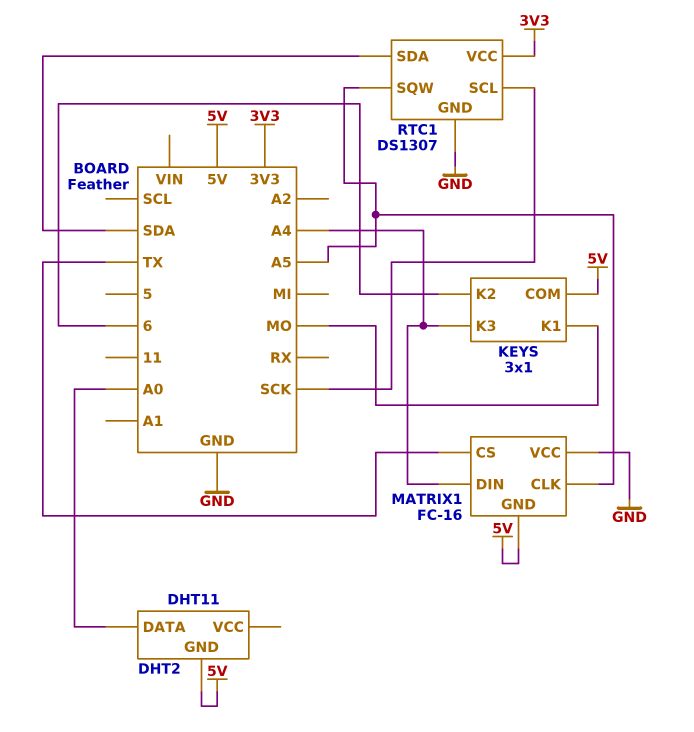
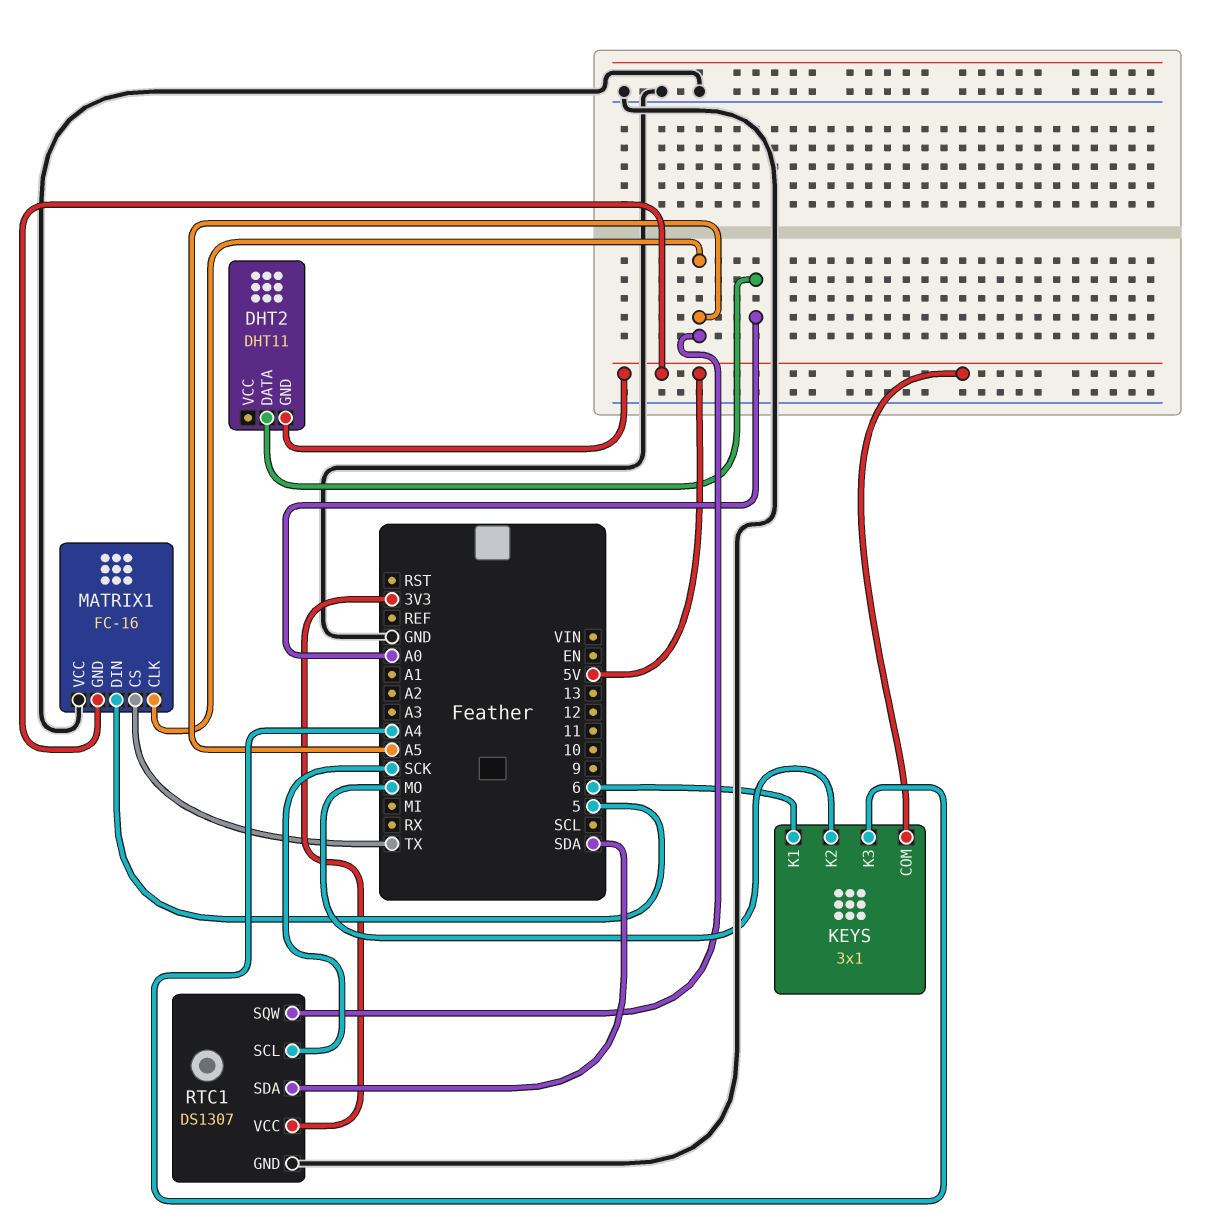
KEYS pin K1: MO -> 6
KEYS pin K2: 6 -> MO
MATRIX1 pin DIN: A4 -> 5

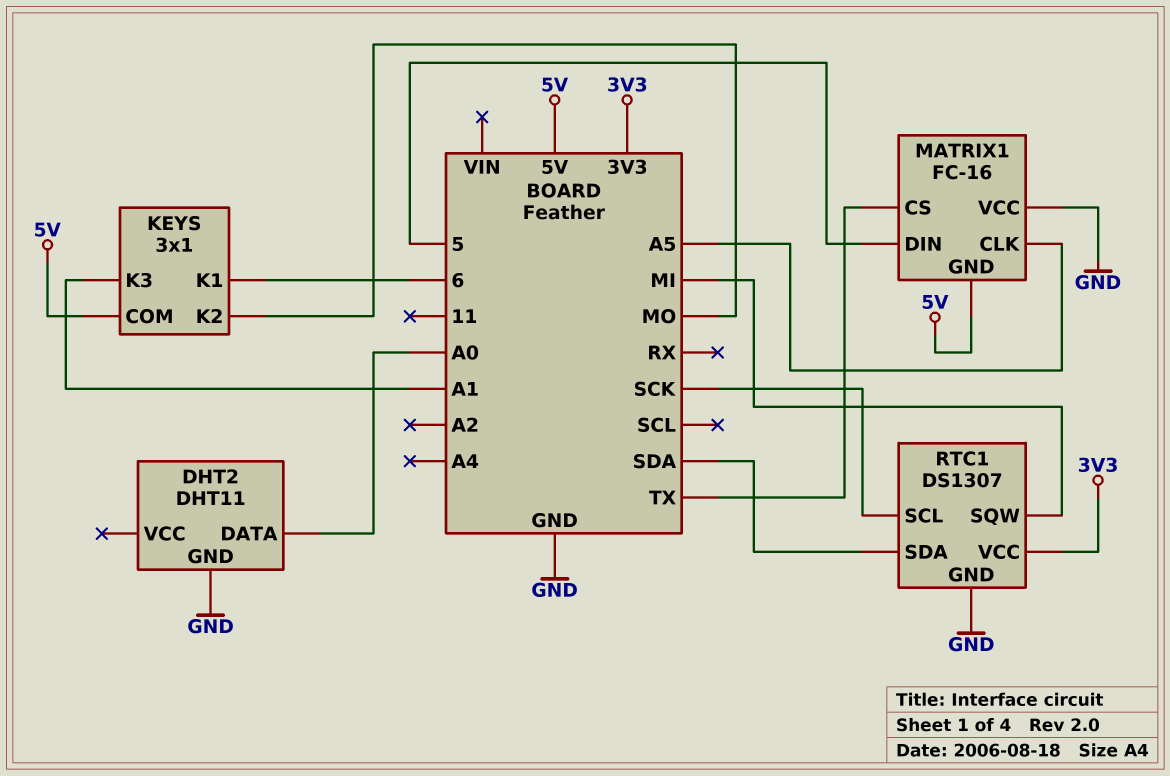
DHT2 pin GND: 5V -> GND
KEYS pin K3: A4 -> A1
RTC1 pin SQW: A5 -> MI

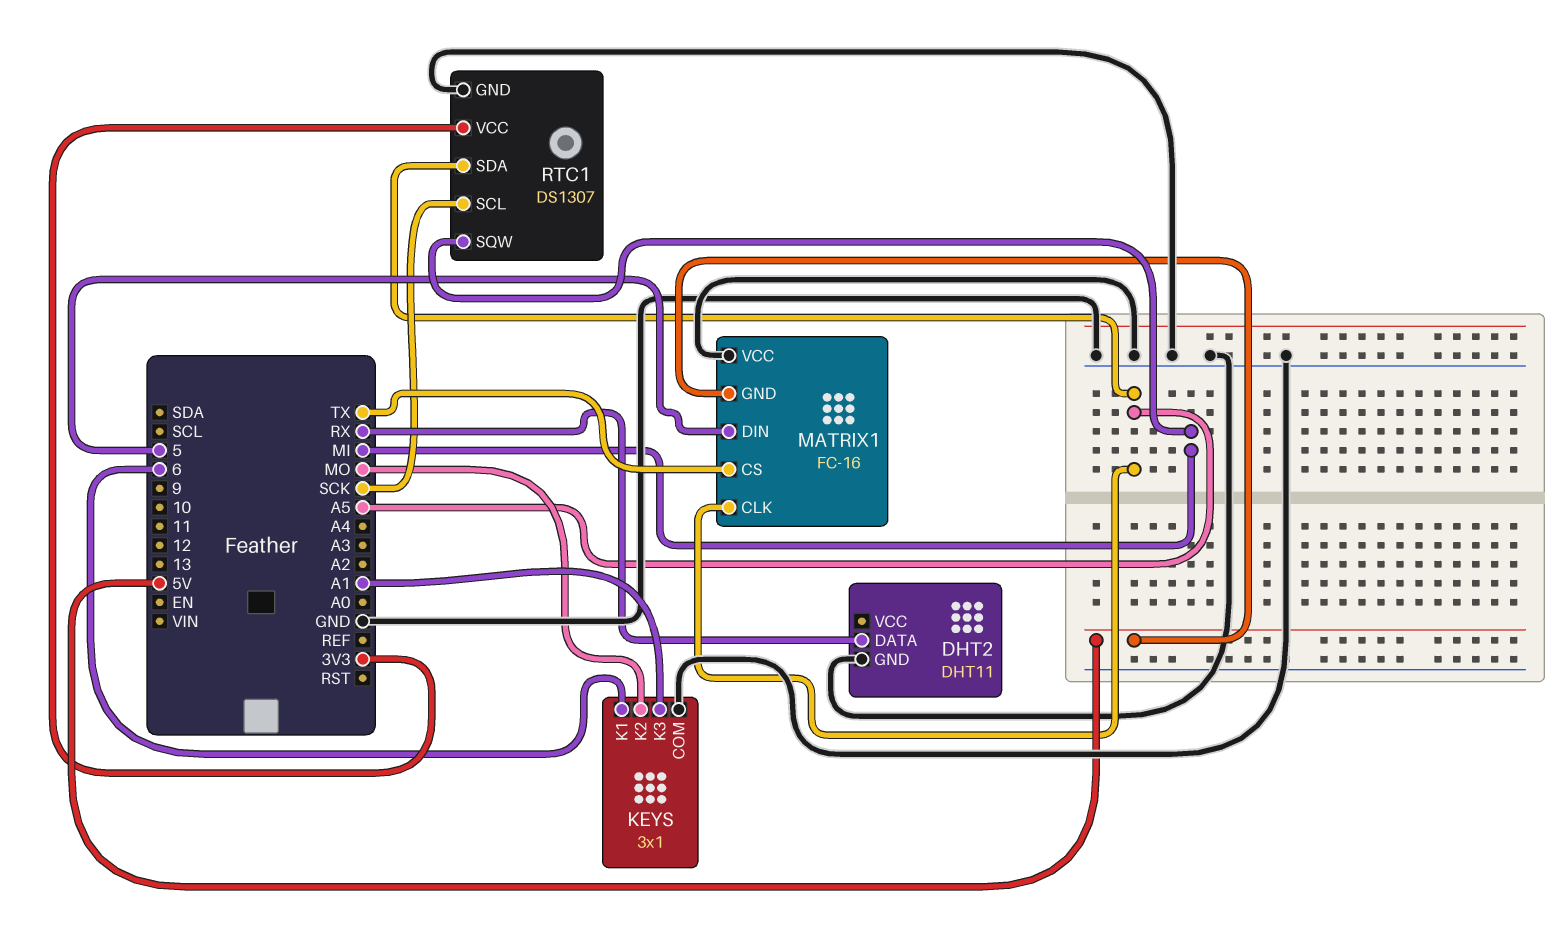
DHT2 pin DATA: A0 -> RX
KEYS pin COM: 5V -> GND
RTC1 pin SDA: SDA -> A5

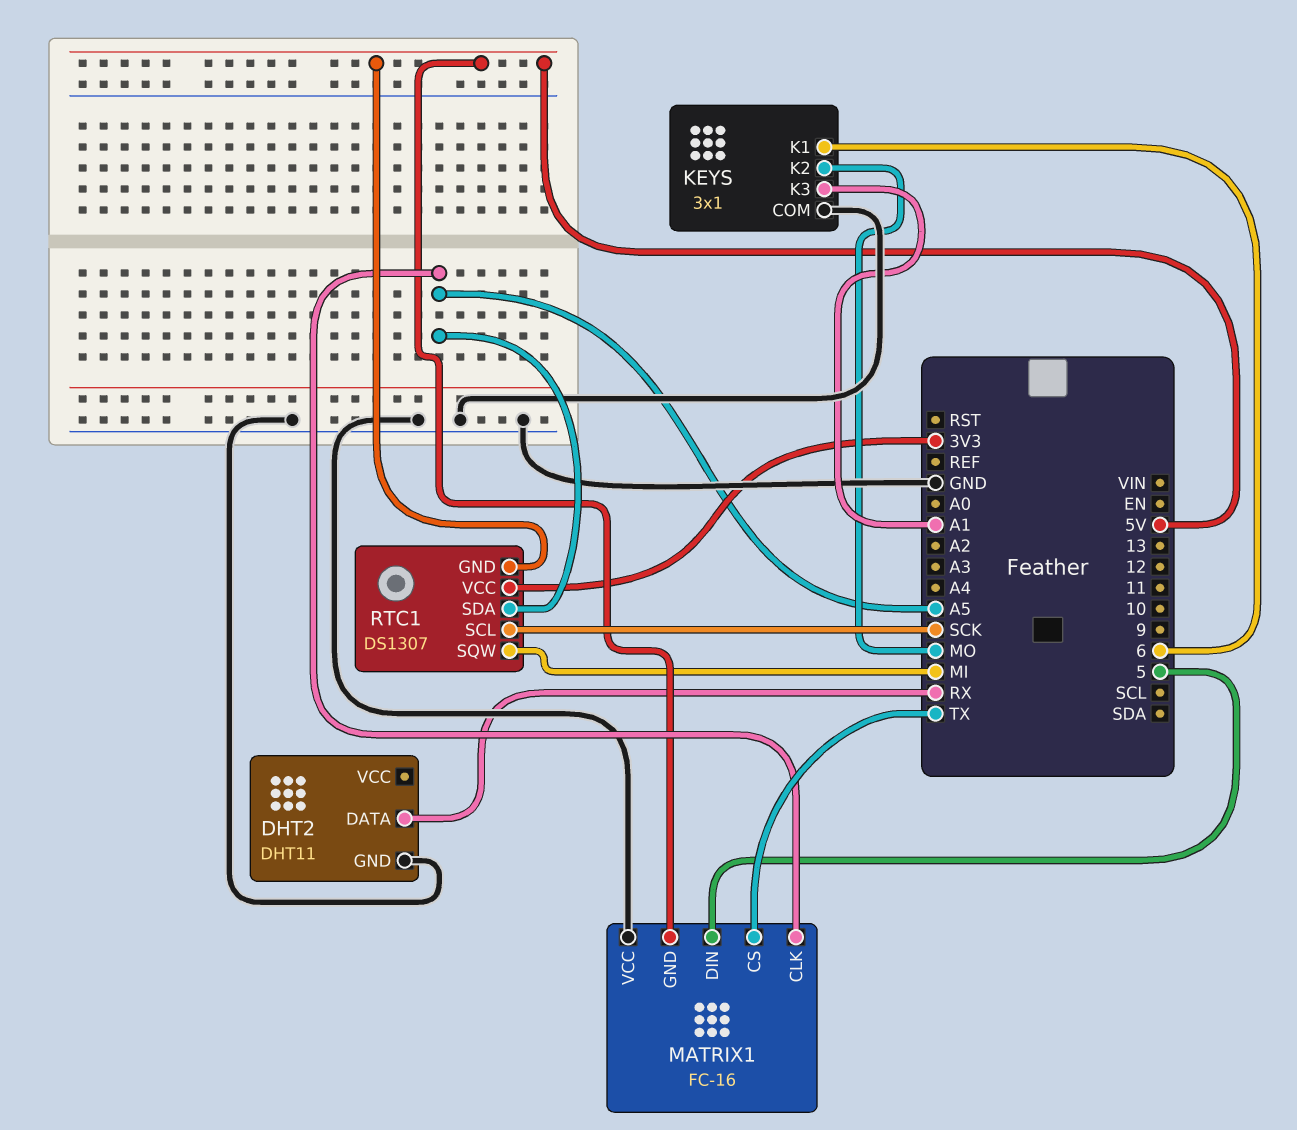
RTC1 pin GND: GND -> 5V

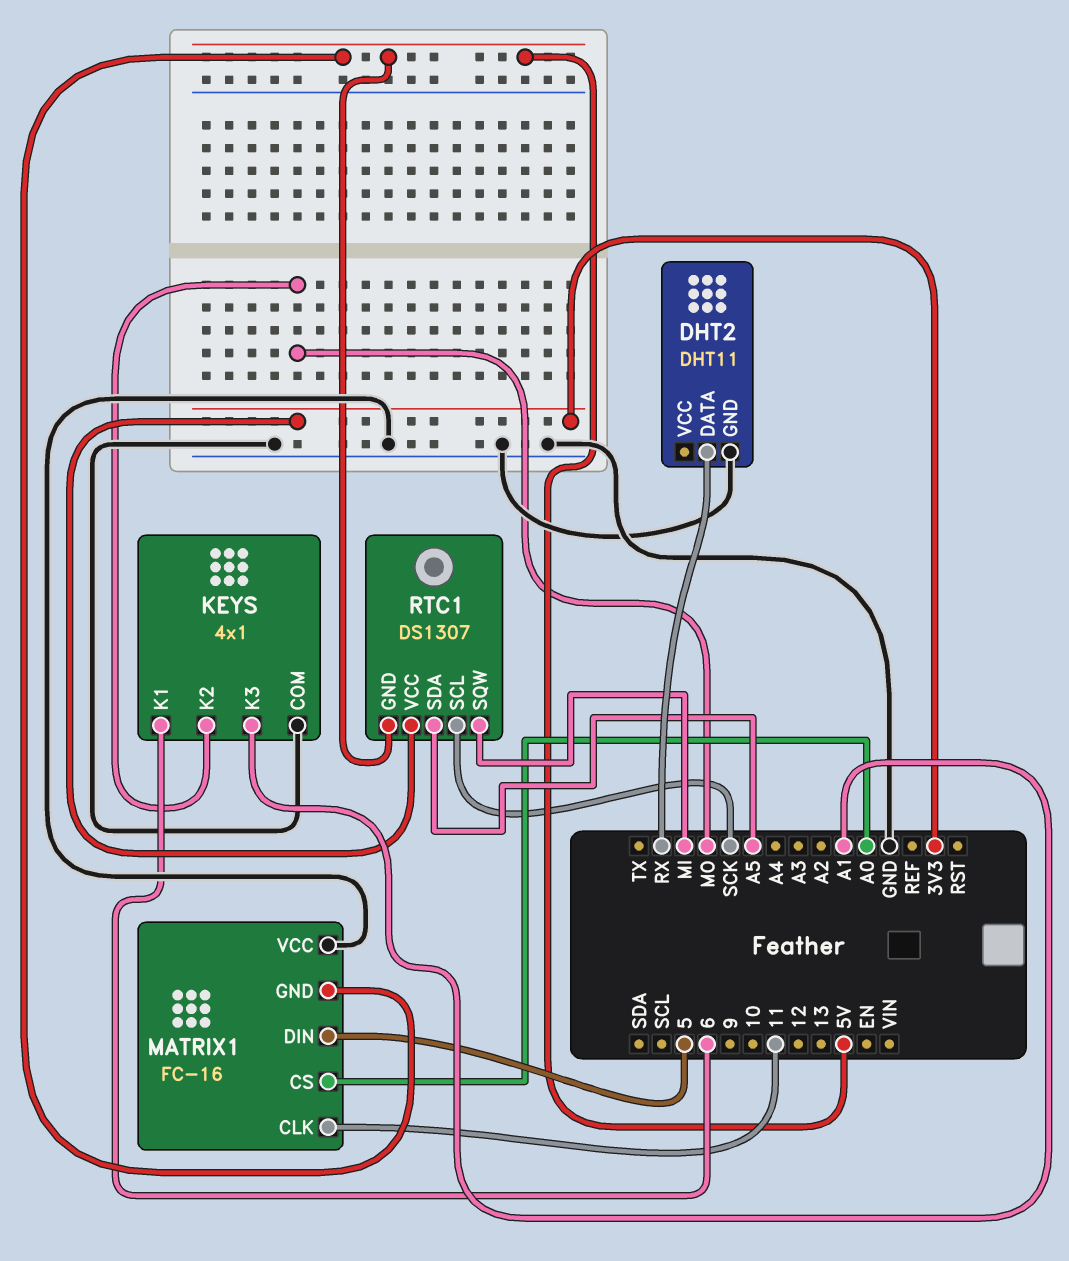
KEYS: 3x1 -> 4x1
MATRIX1 pin CLK: A5 -> 11
MATRIX1 pin CS: TX -> A0

